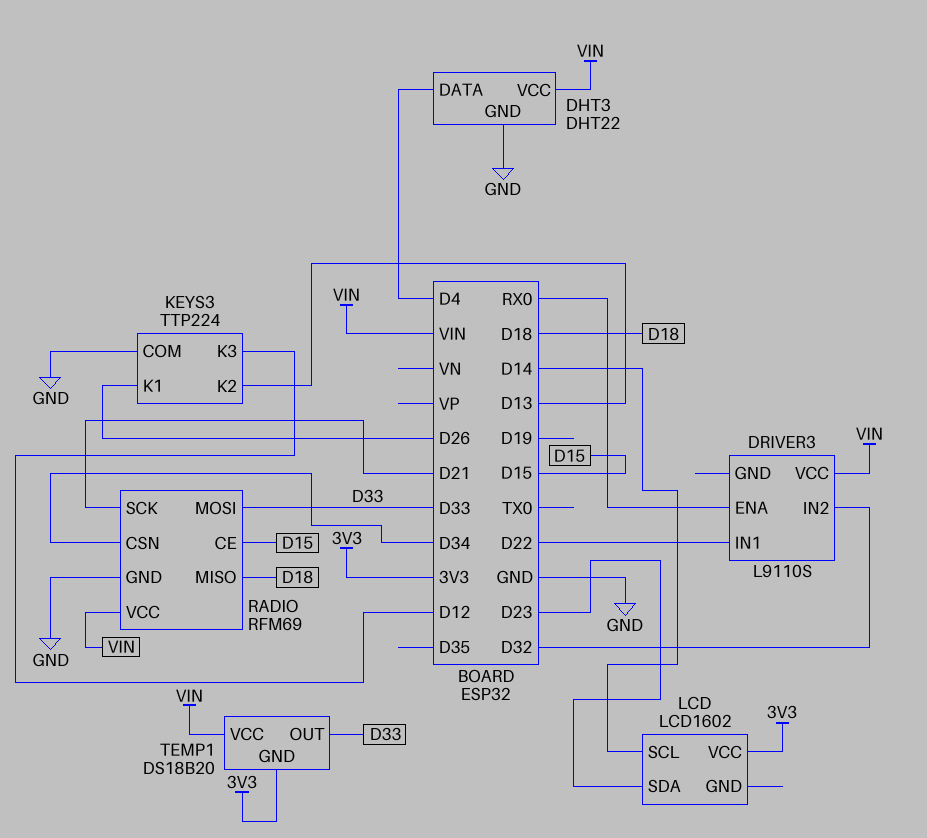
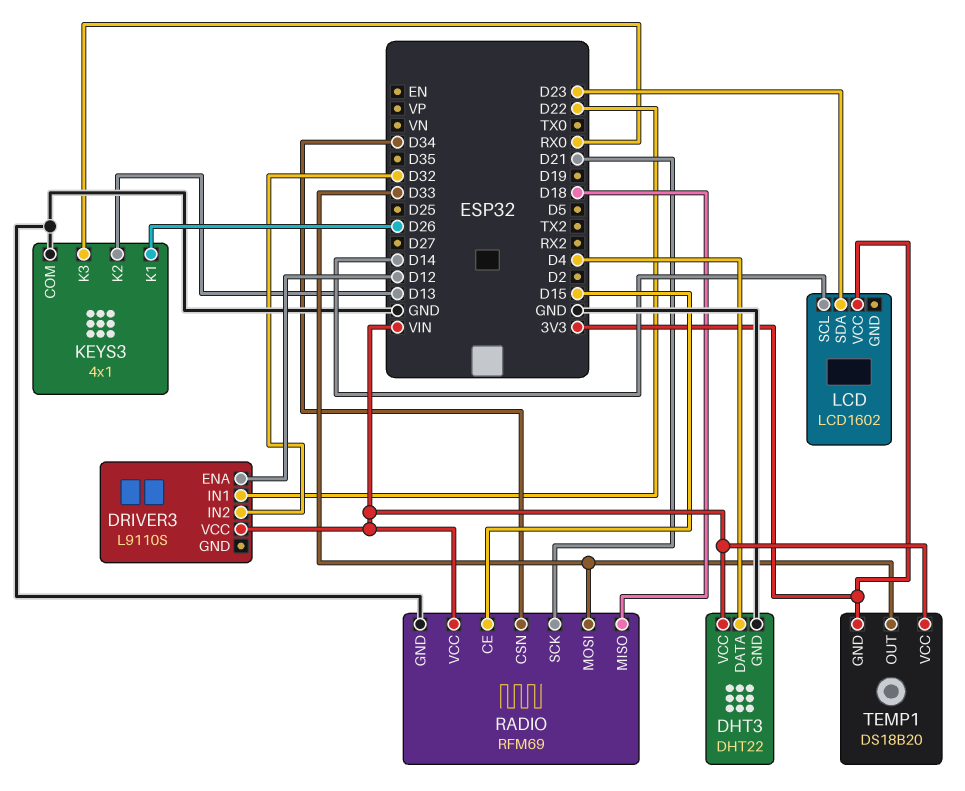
DRIVER3 pin ENA: RX0 -> D12
KEYS3: TTP224 -> 4x1
KEYS3 pin K3: D12 -> RX0

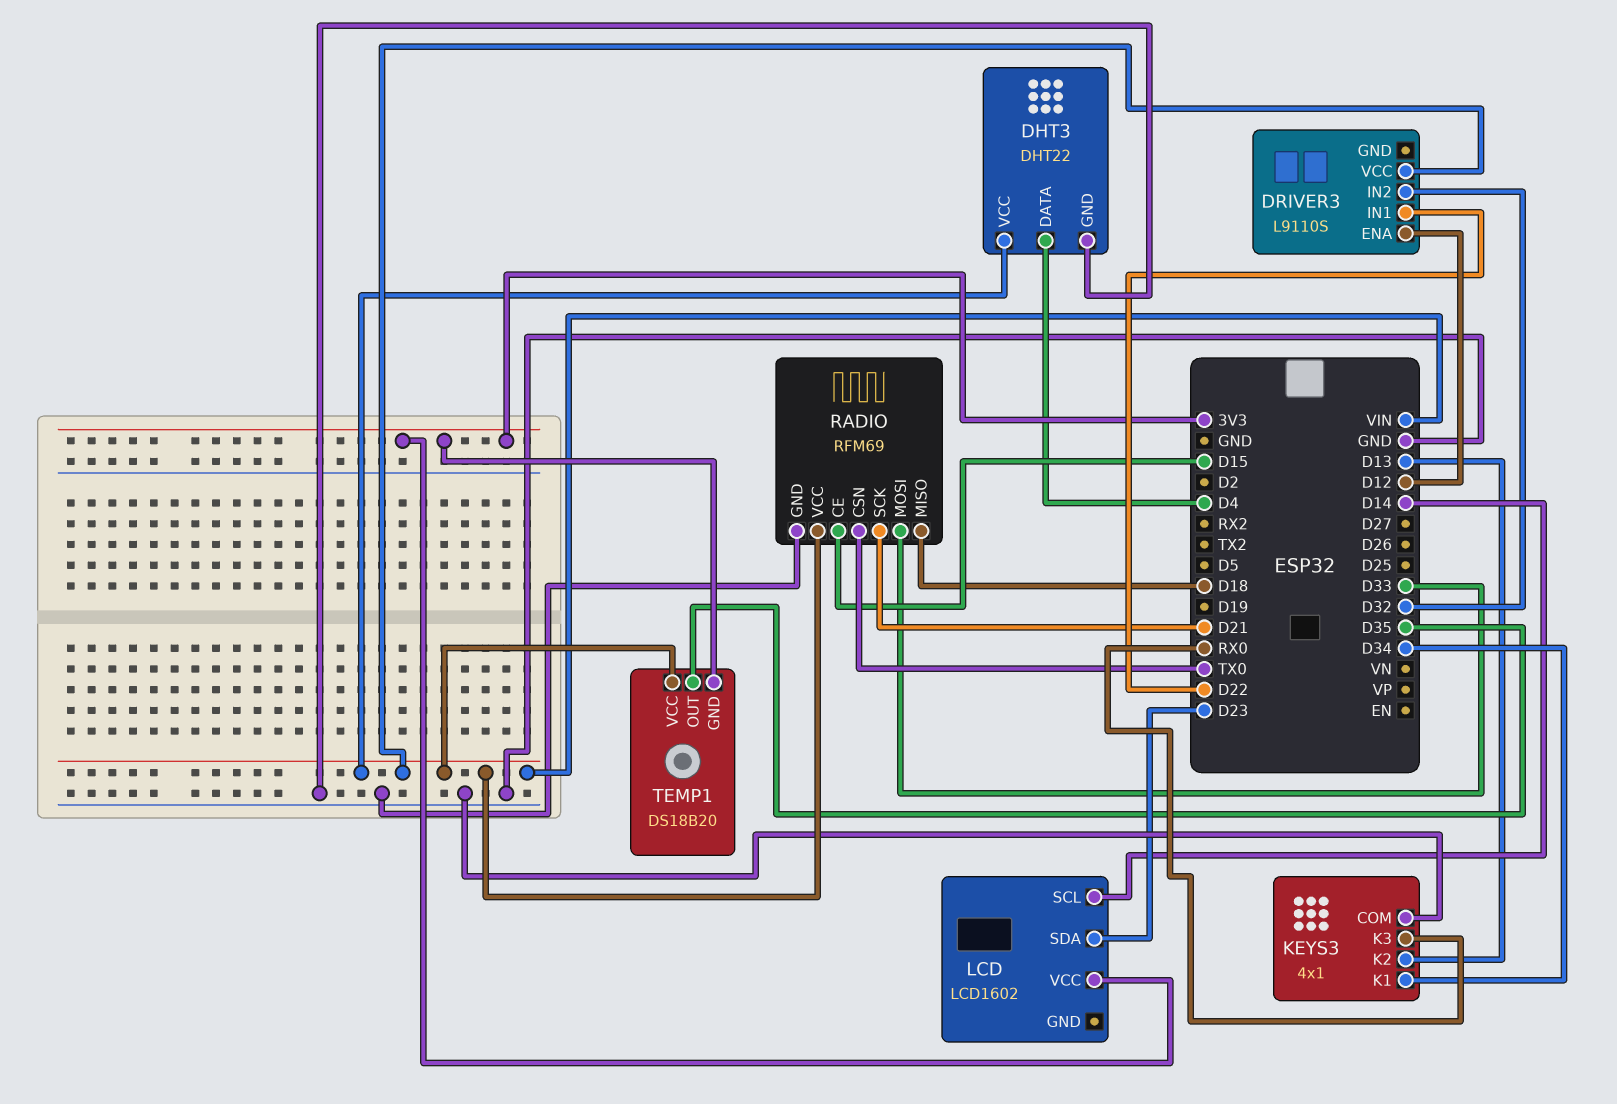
KEYS3 pin K1: D26 -> D34
RADIO pin CSN: D34 -> TX0
TEMP1 pin OUT: D33 -> D35

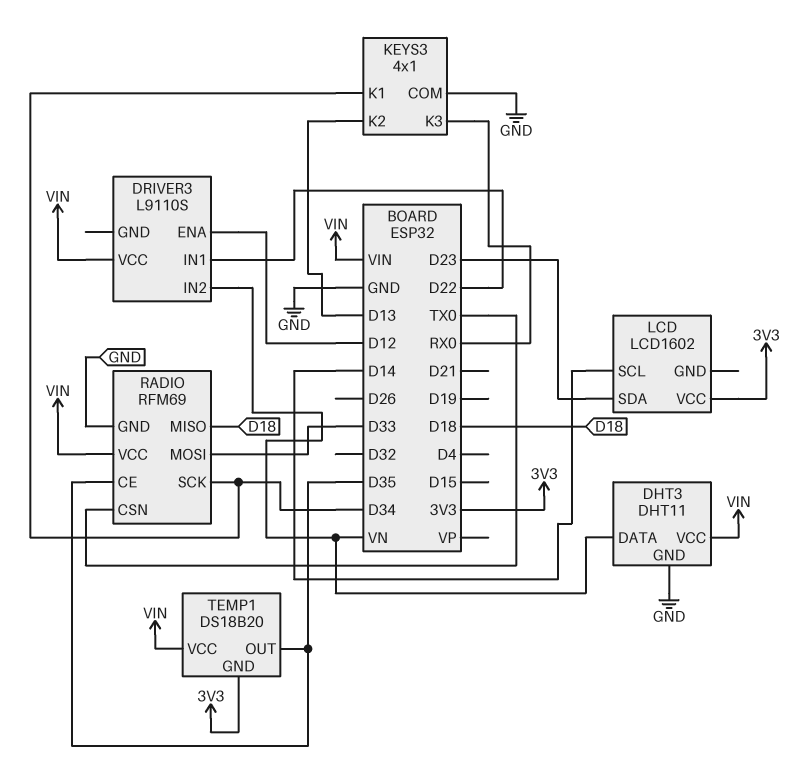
DHT3: DHT22 -> DHT11
DHT3 pin DATA: D4 -> VN
DRIVER3 pin IN2: D32 -> VN
RADIO pin CE: D15 -> D35
RADIO pin SCK: D21 -> D34

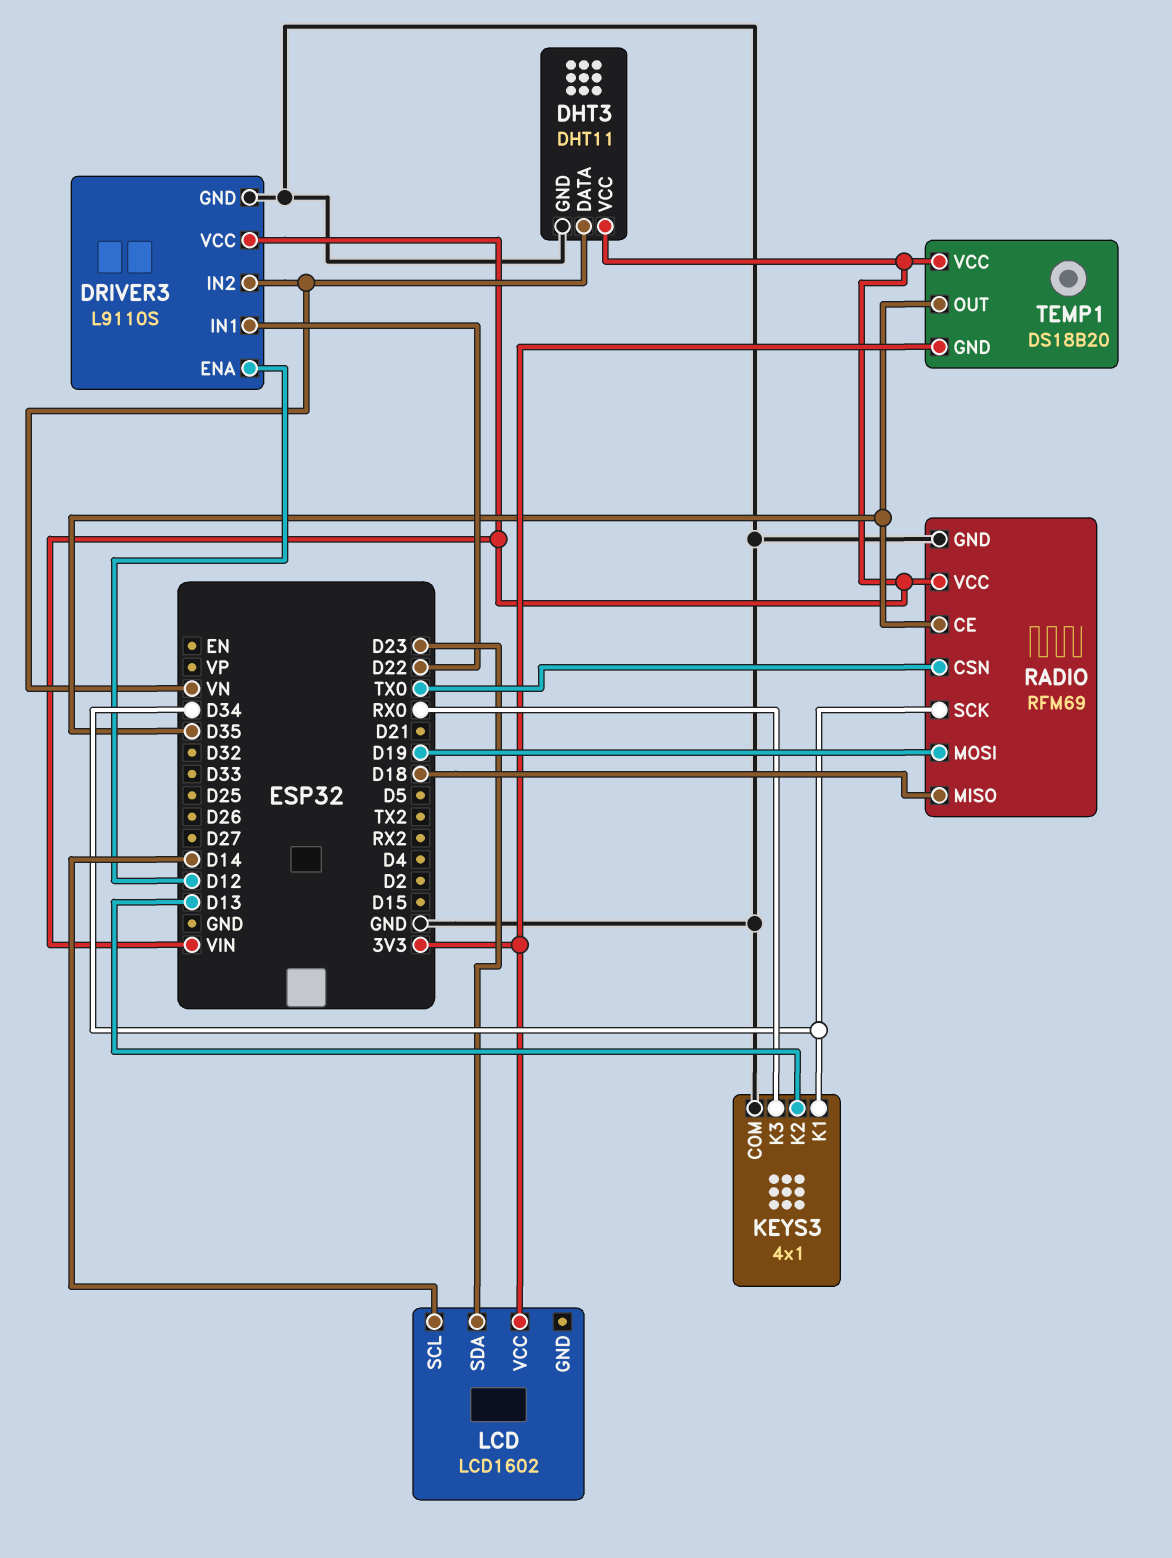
DRIVER3 pin GND: none -> GND
RADIO pin MOSI: D33 -> D19

